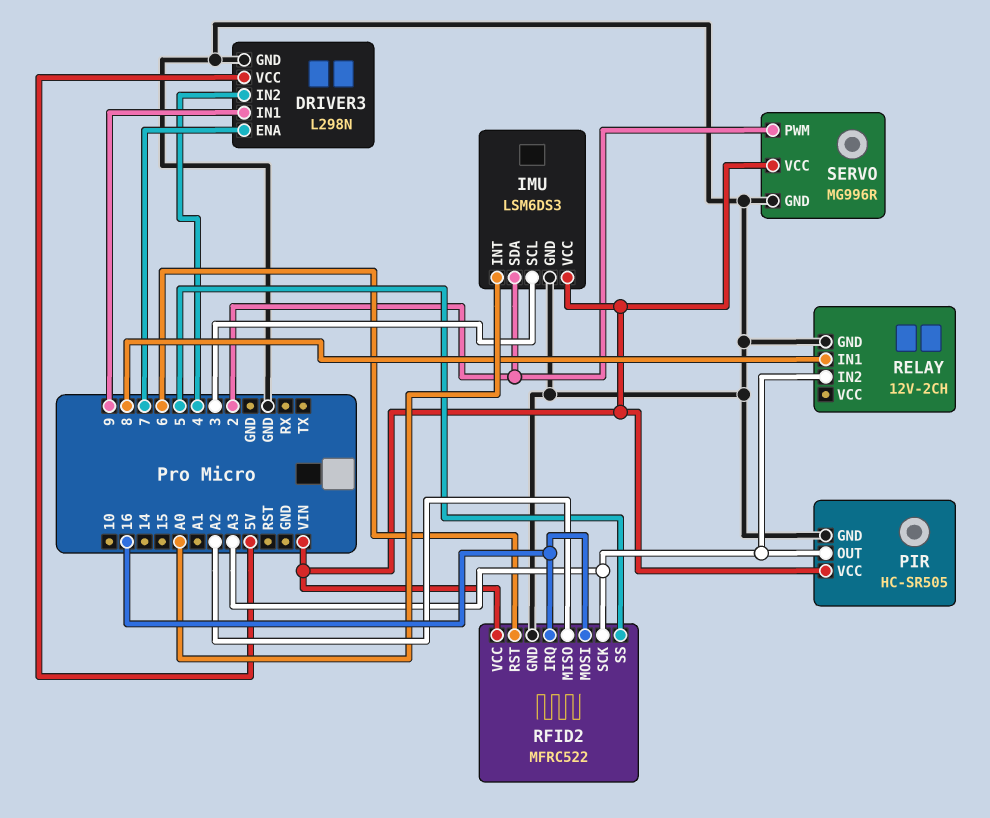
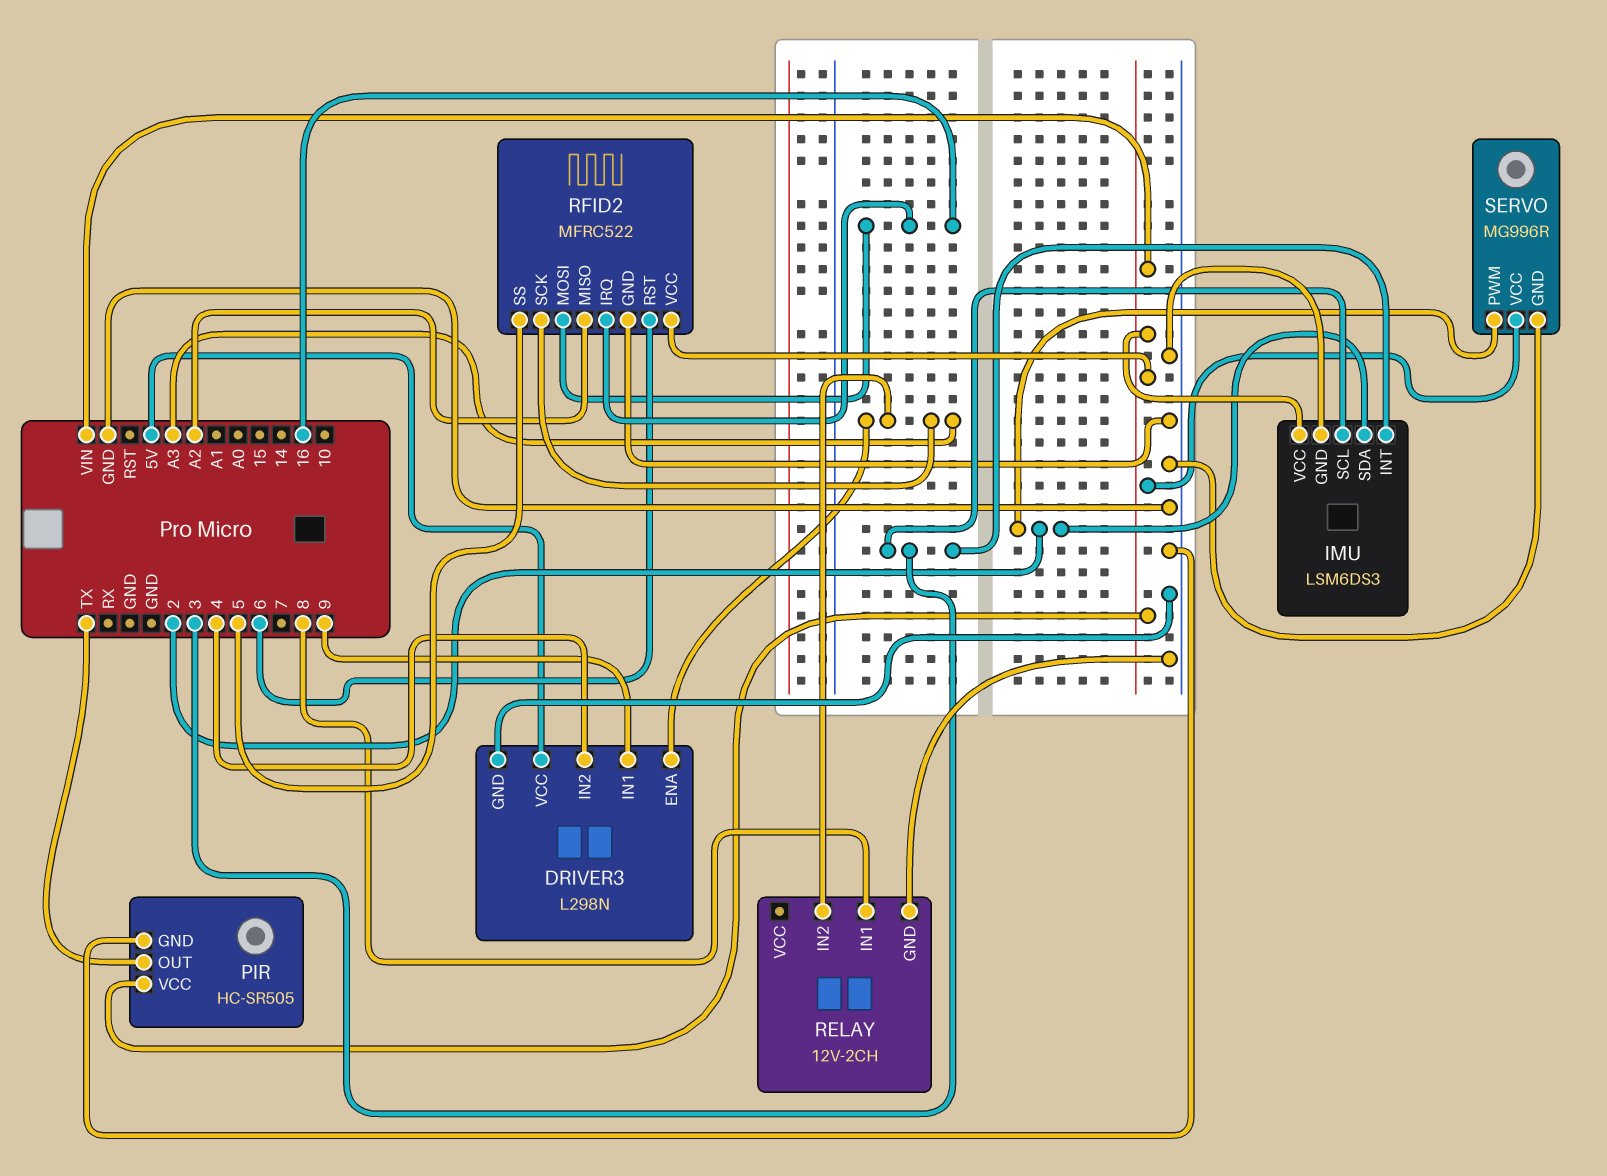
DRIVER3 pin ENA: 7 -> A3
IMU pin INT: A0 -> 3
PIR pin OUT: A3 -> TX

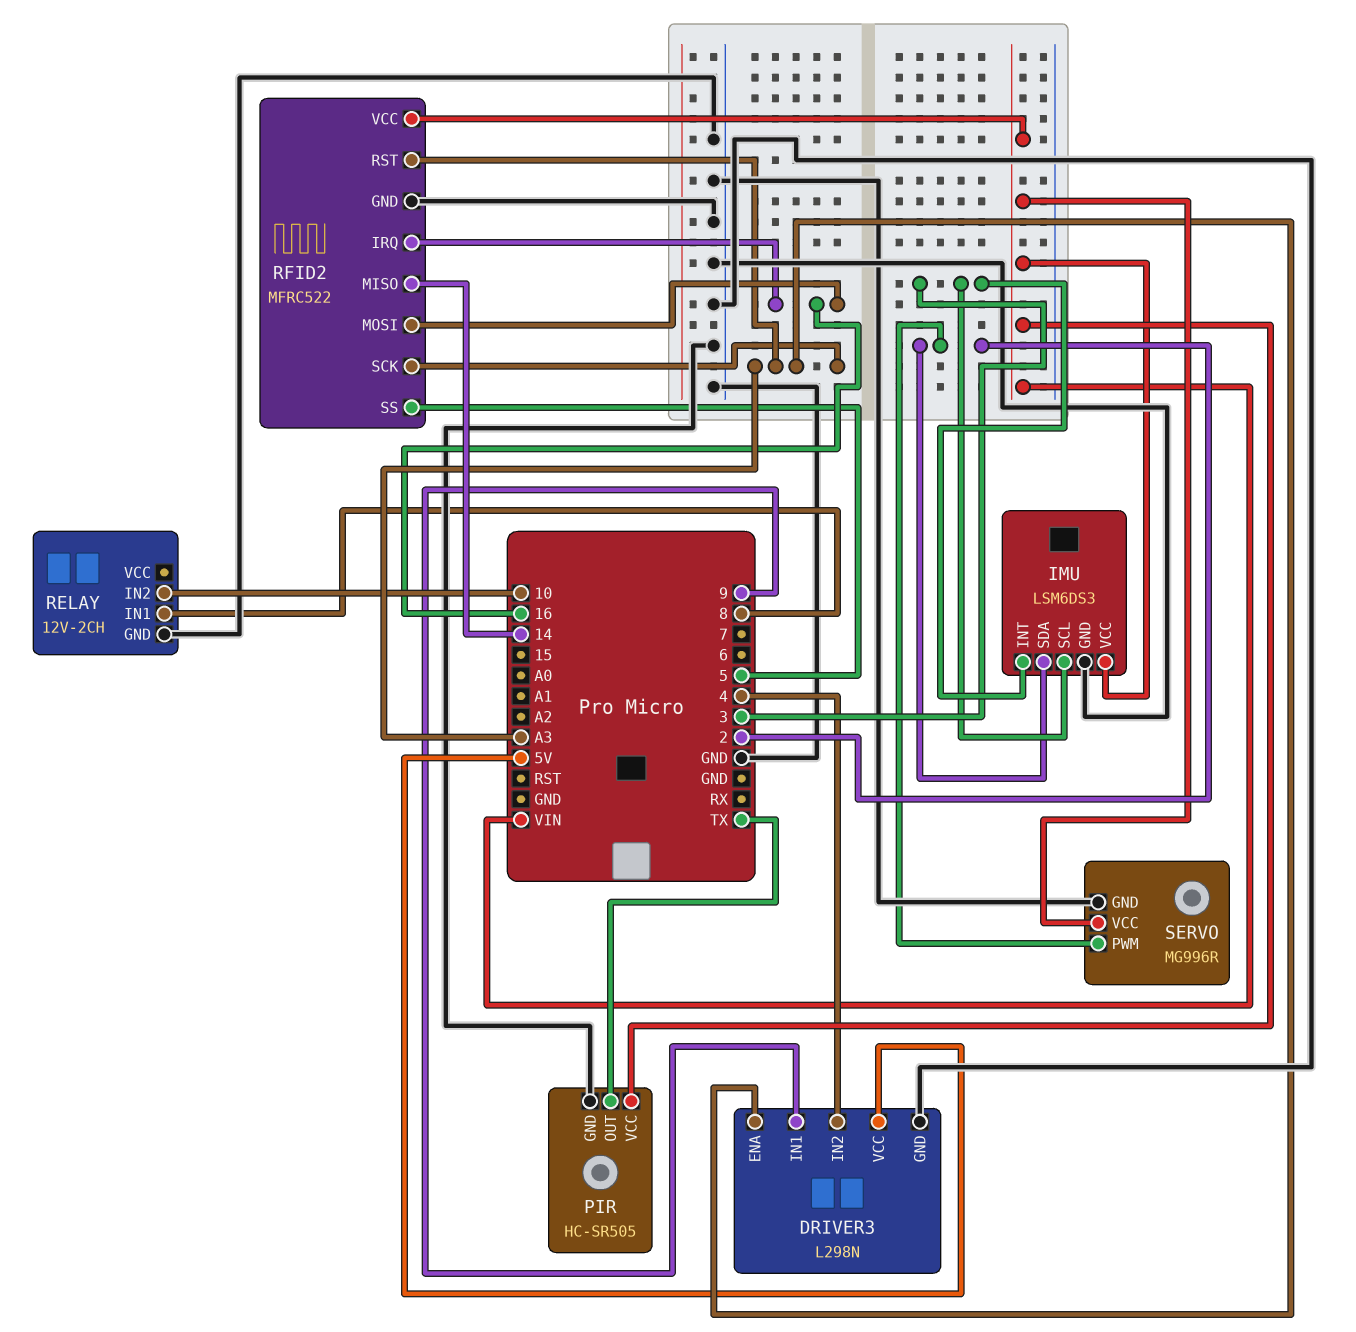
RELAY pin IN2: A3 -> 10
RFID2 pin MISO: A2 -> 14
RFID2 pin RST: 6 -> A3

